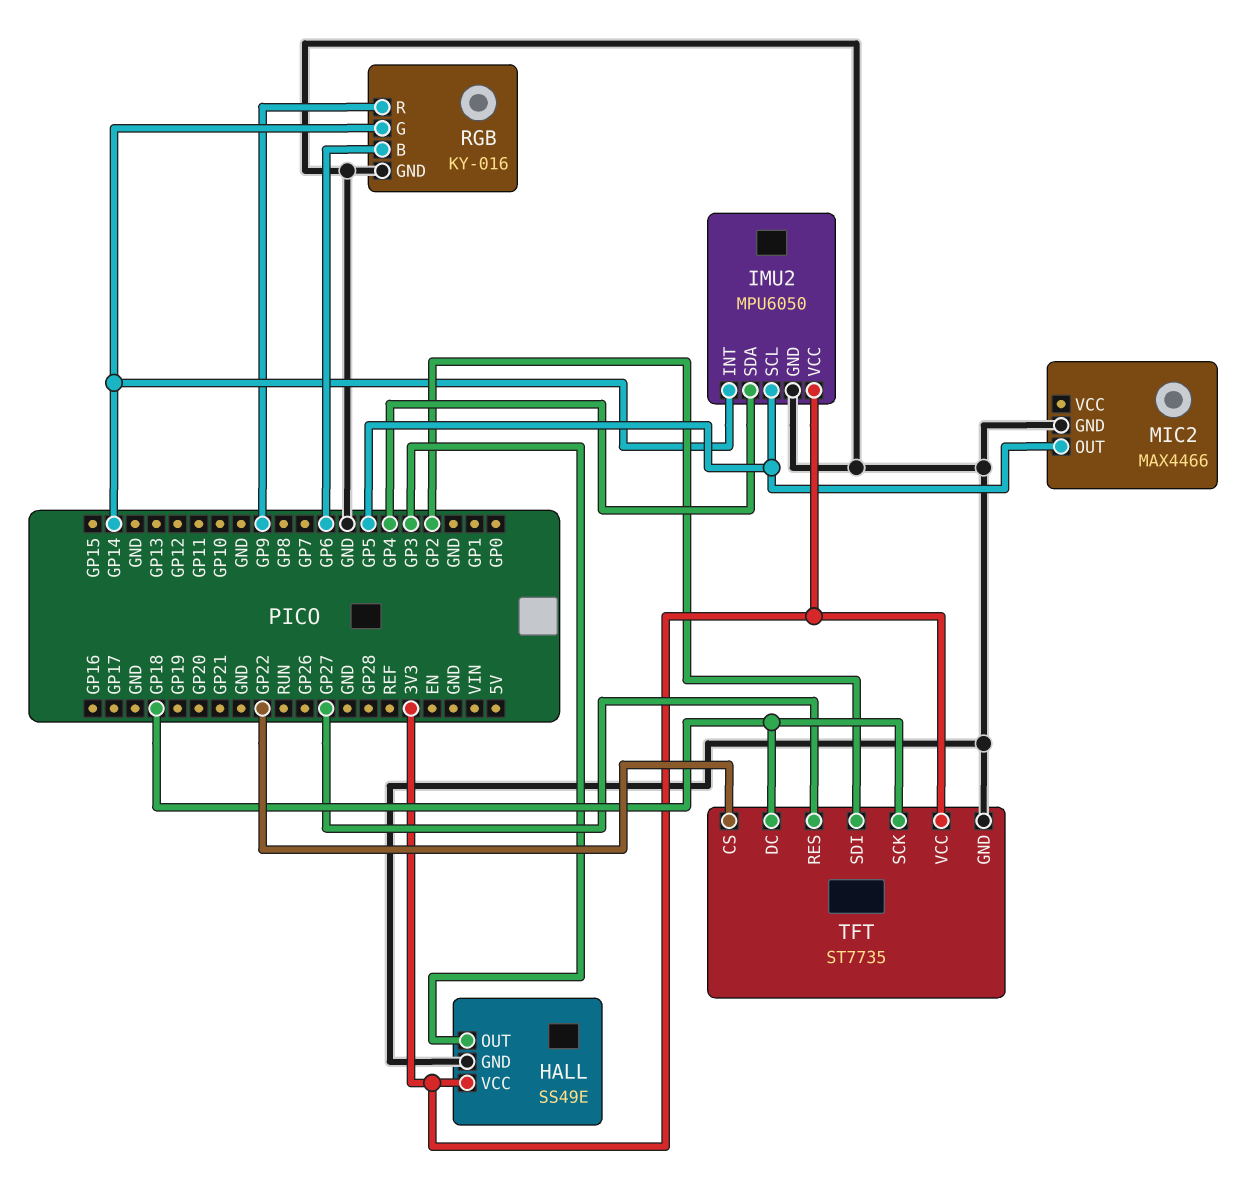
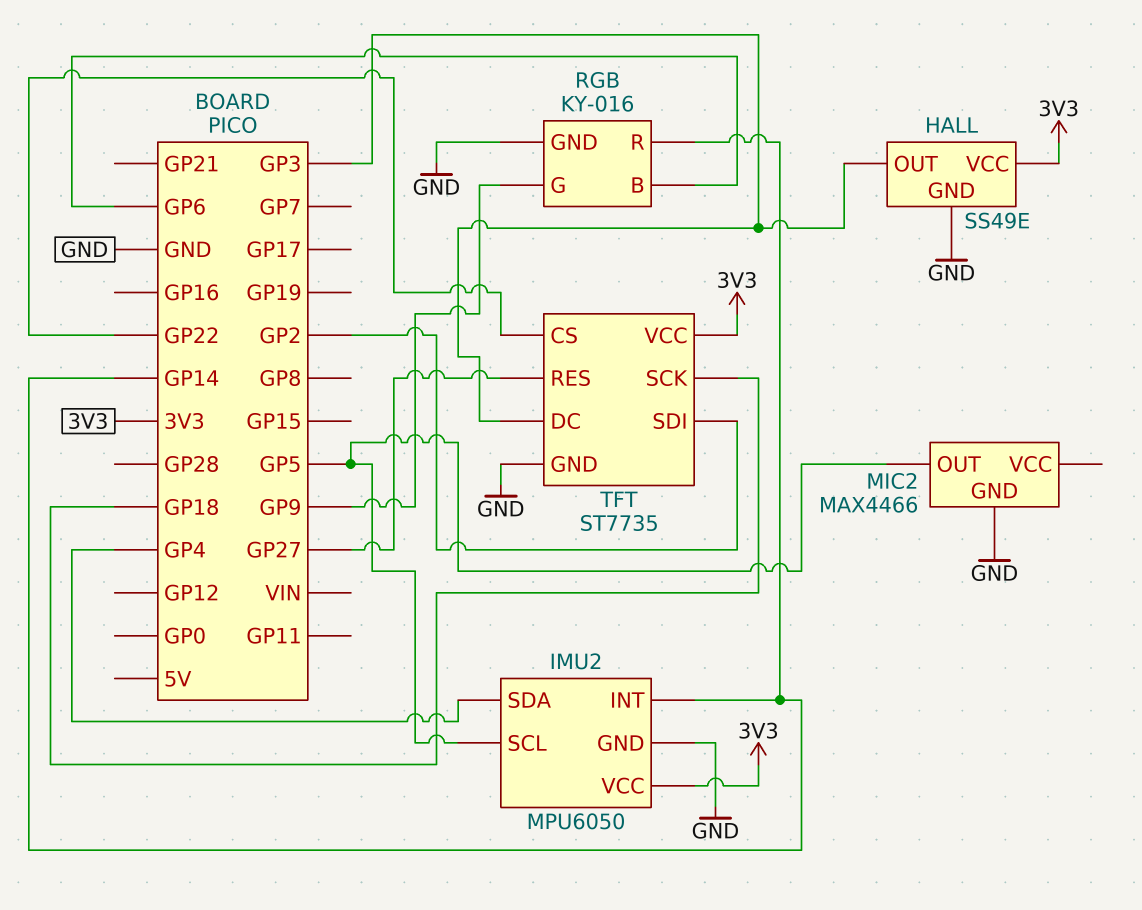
RGB pin G: GP14 -> GP9
RGB pin R: GP9 -> GP14
TFT pin DC: GP18 -> GP3

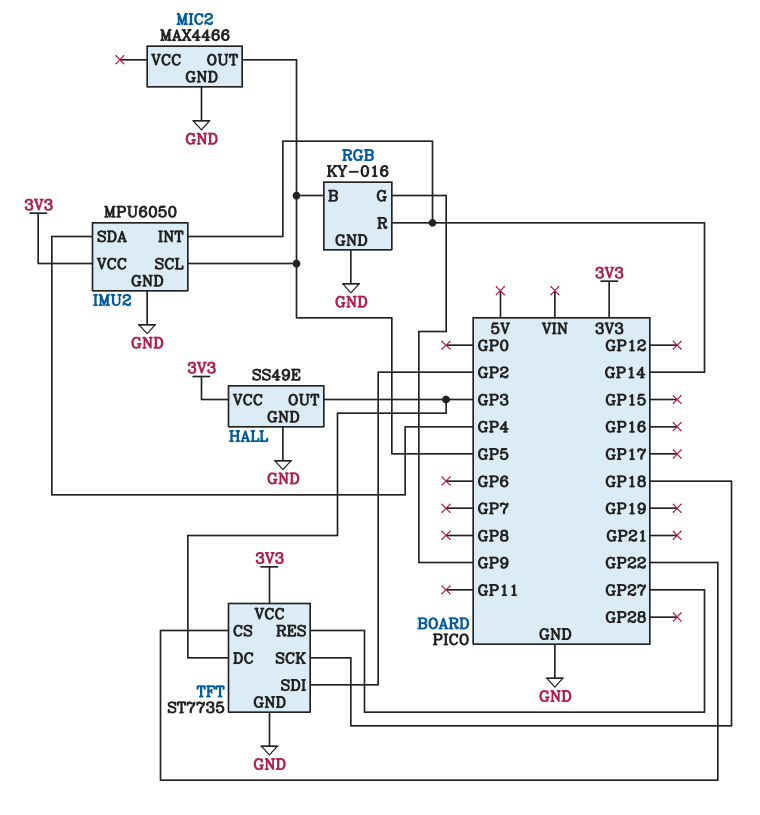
RGB pin B: GP6 -> GP5

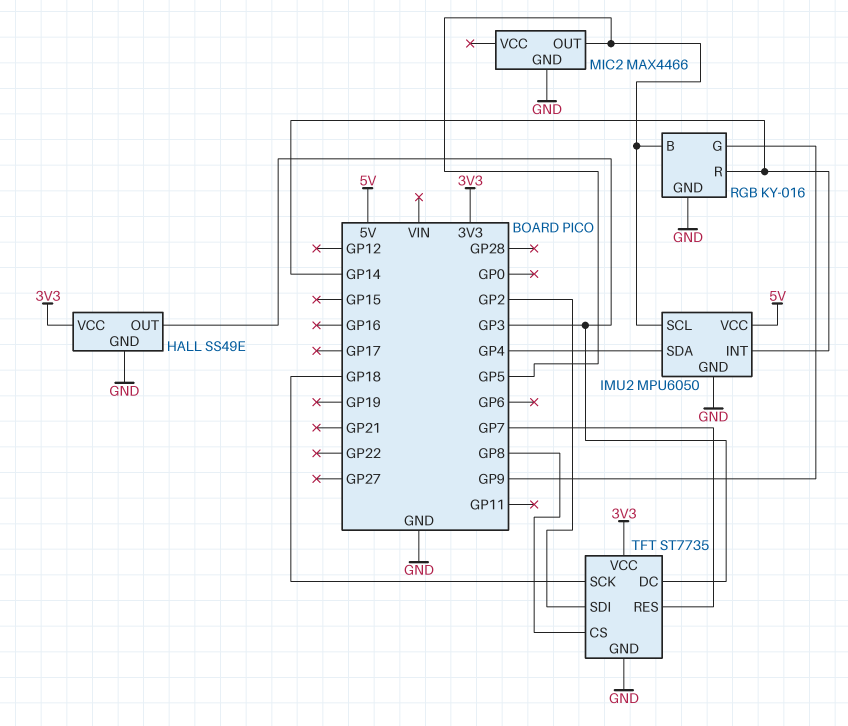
IMU2 pin VCC: 3V3 -> 5V
TFT pin CS: GP22 -> GP8
TFT pin RES: GP27 -> GP7

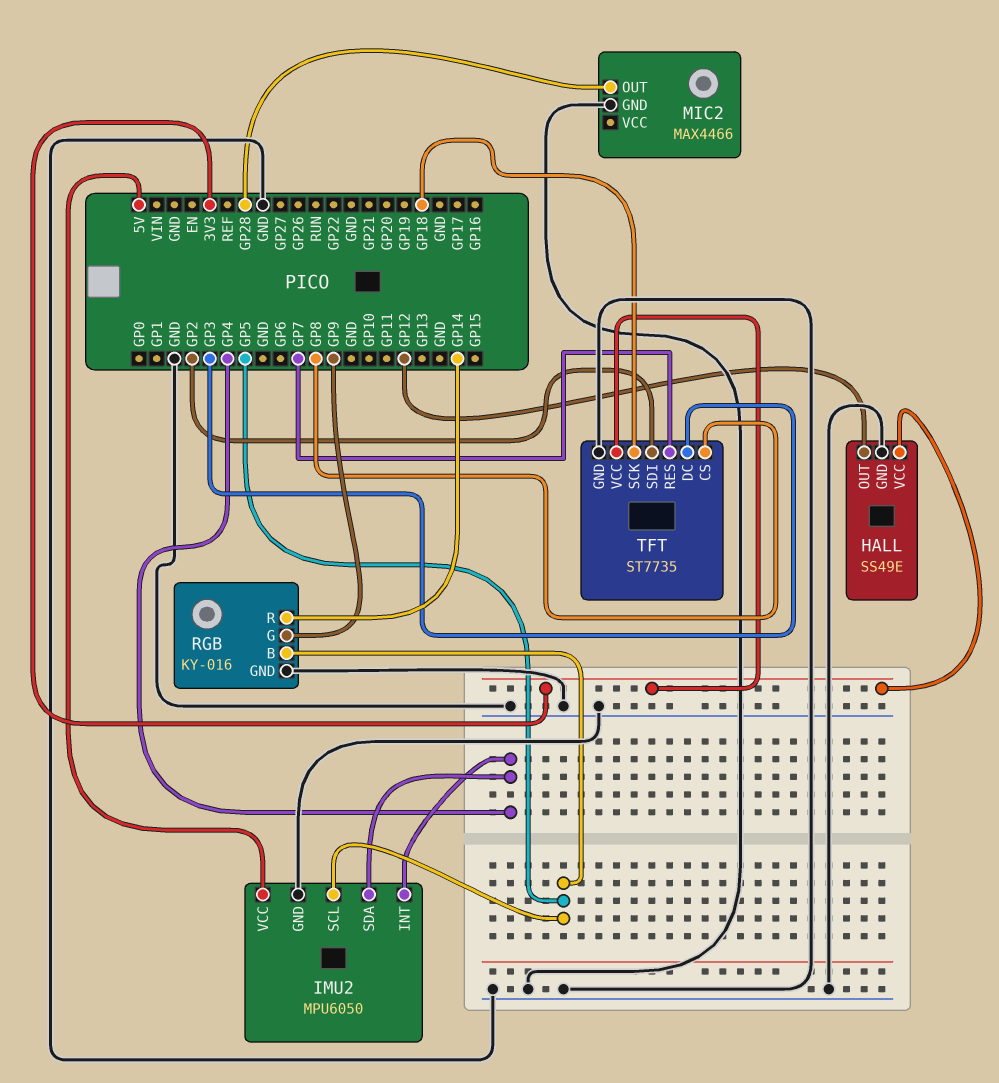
HALL pin OUT: GP3 -> GP12
IMU2 pin INT: GP14 -> GP4
MIC2 pin OUT: GP5 -> GP28

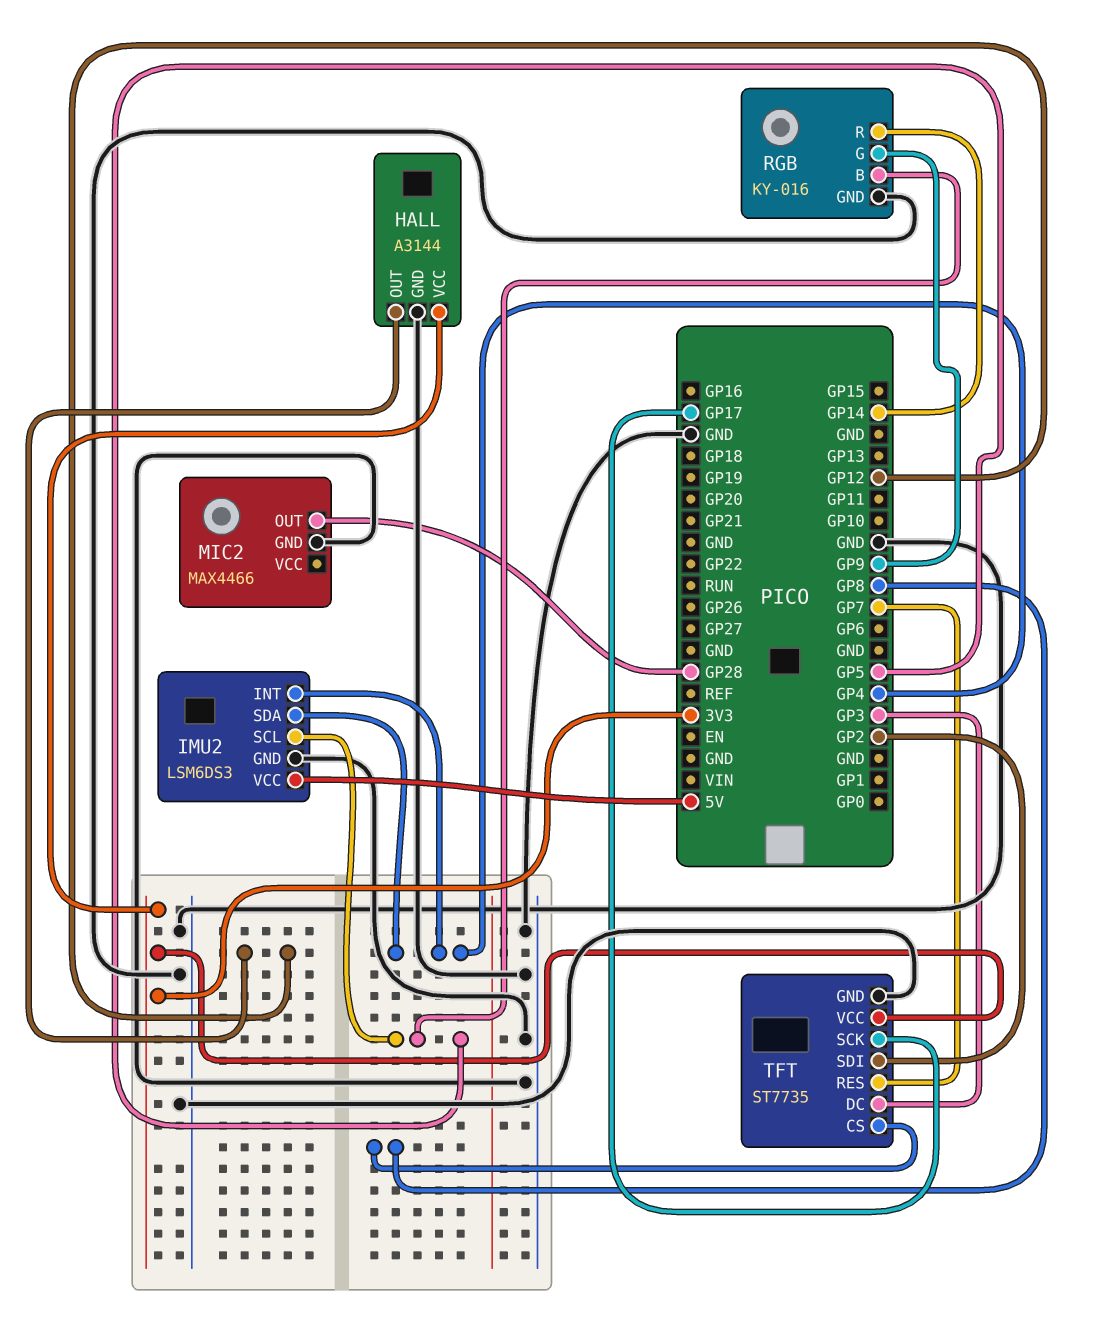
HALL: SS49E -> A3144
IMU2: MPU6050 -> LSM6DS3
TFT pin SCK: GP18 -> GP17

